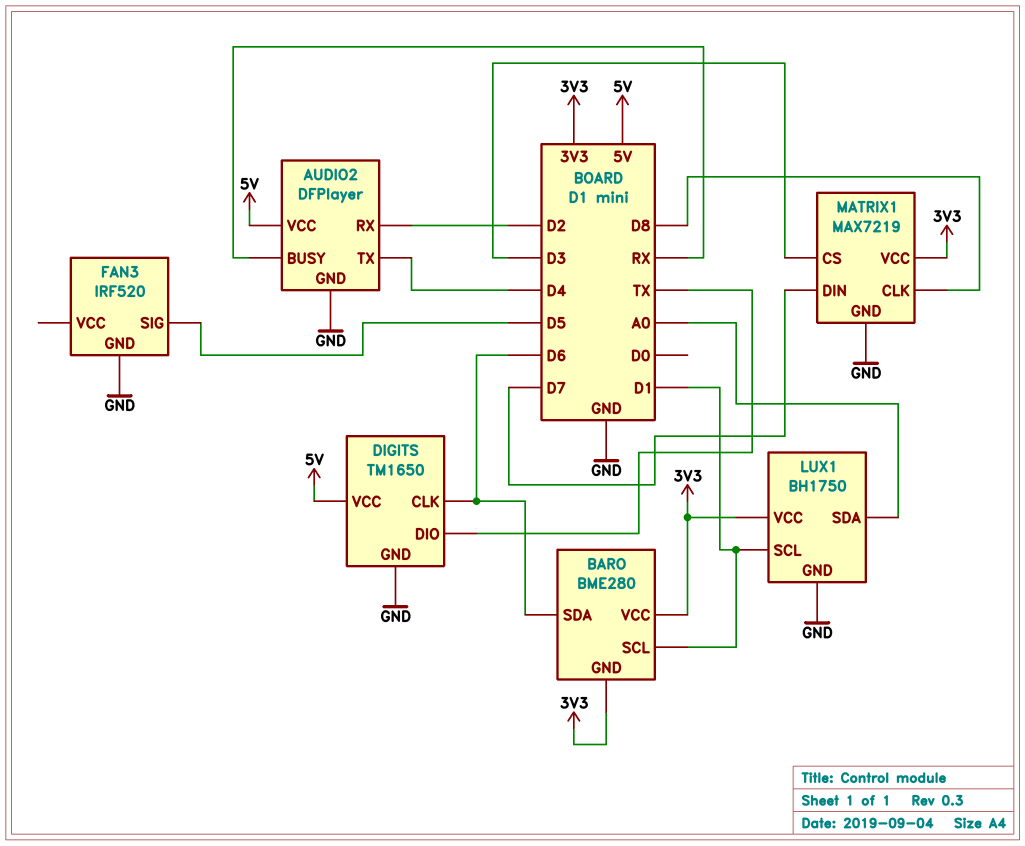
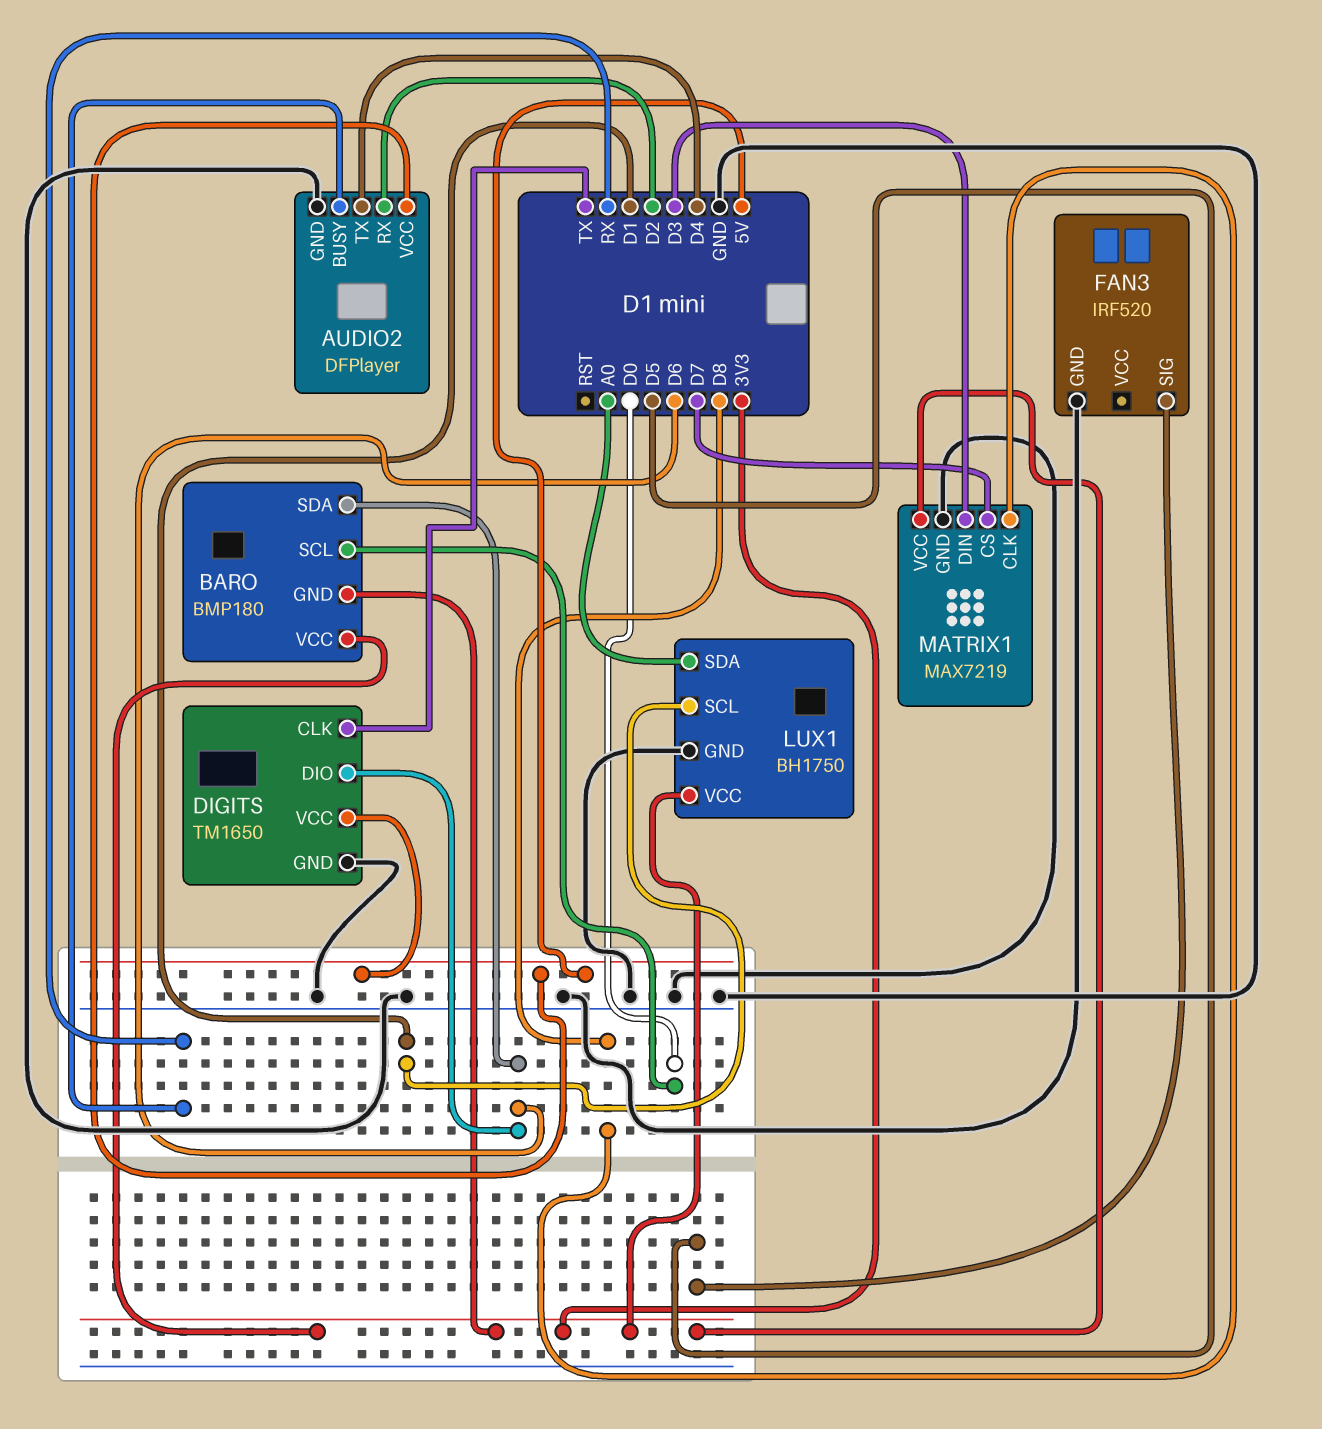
BARO: BME280 -> BMP180
BARO pin SCL: D1 -> D0
DIGITS pin CLK: D6 -> TX
DIGITS pin DIO: TX -> D6
MATRIX1 pin CS: D3 -> D7
MATRIX1 pin DIN: D7 -> D3

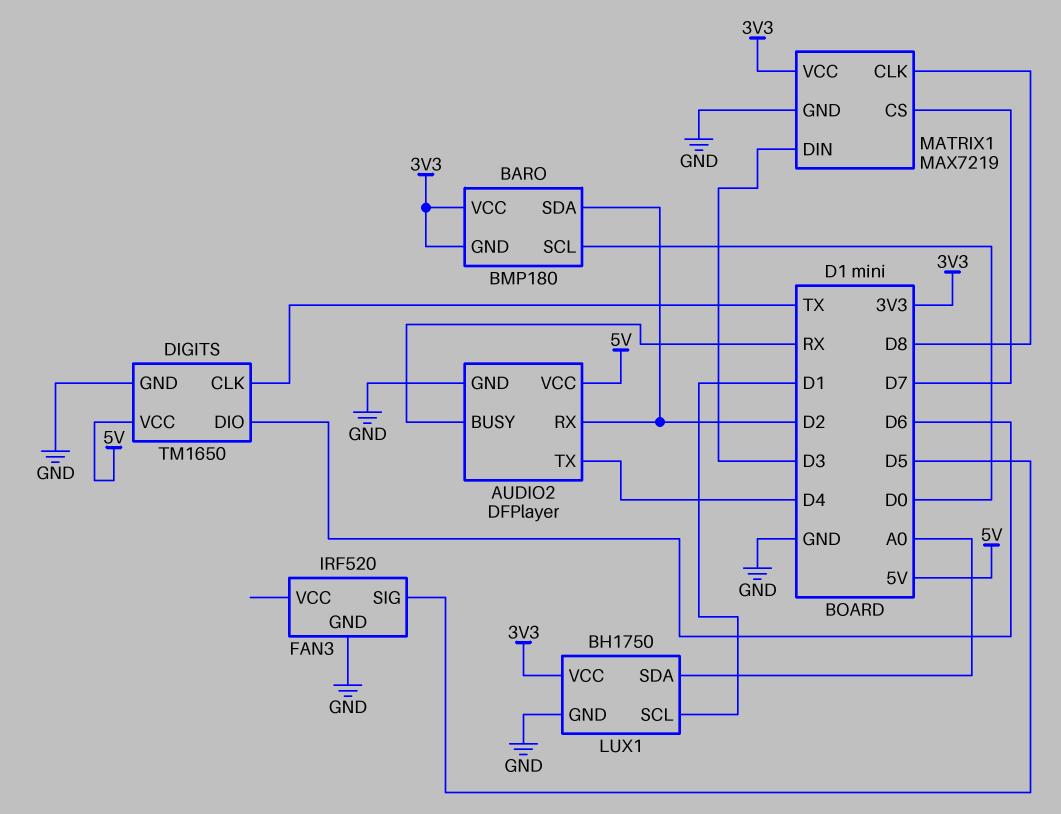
BARO pin SDA: D6 -> D2

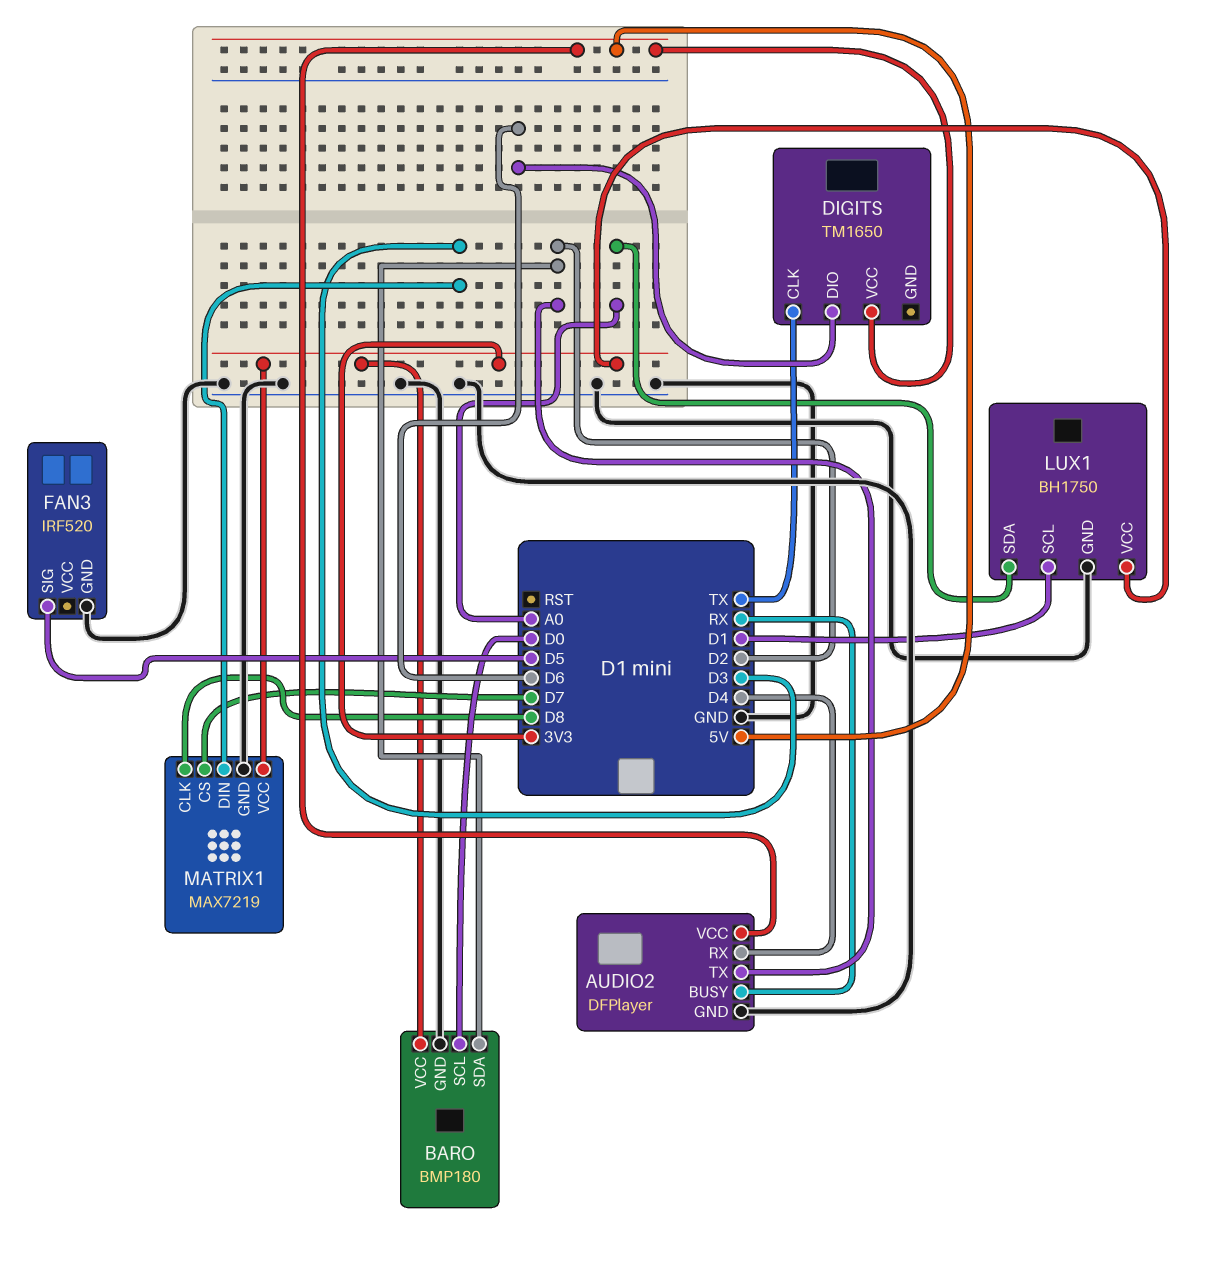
AUDIO2 pin RX: D2 -> D4
AUDIO2 pin TX: D4 -> D2
BARO pin GND: 3V3 -> GND
DIGITS pin GND: GND -> none

